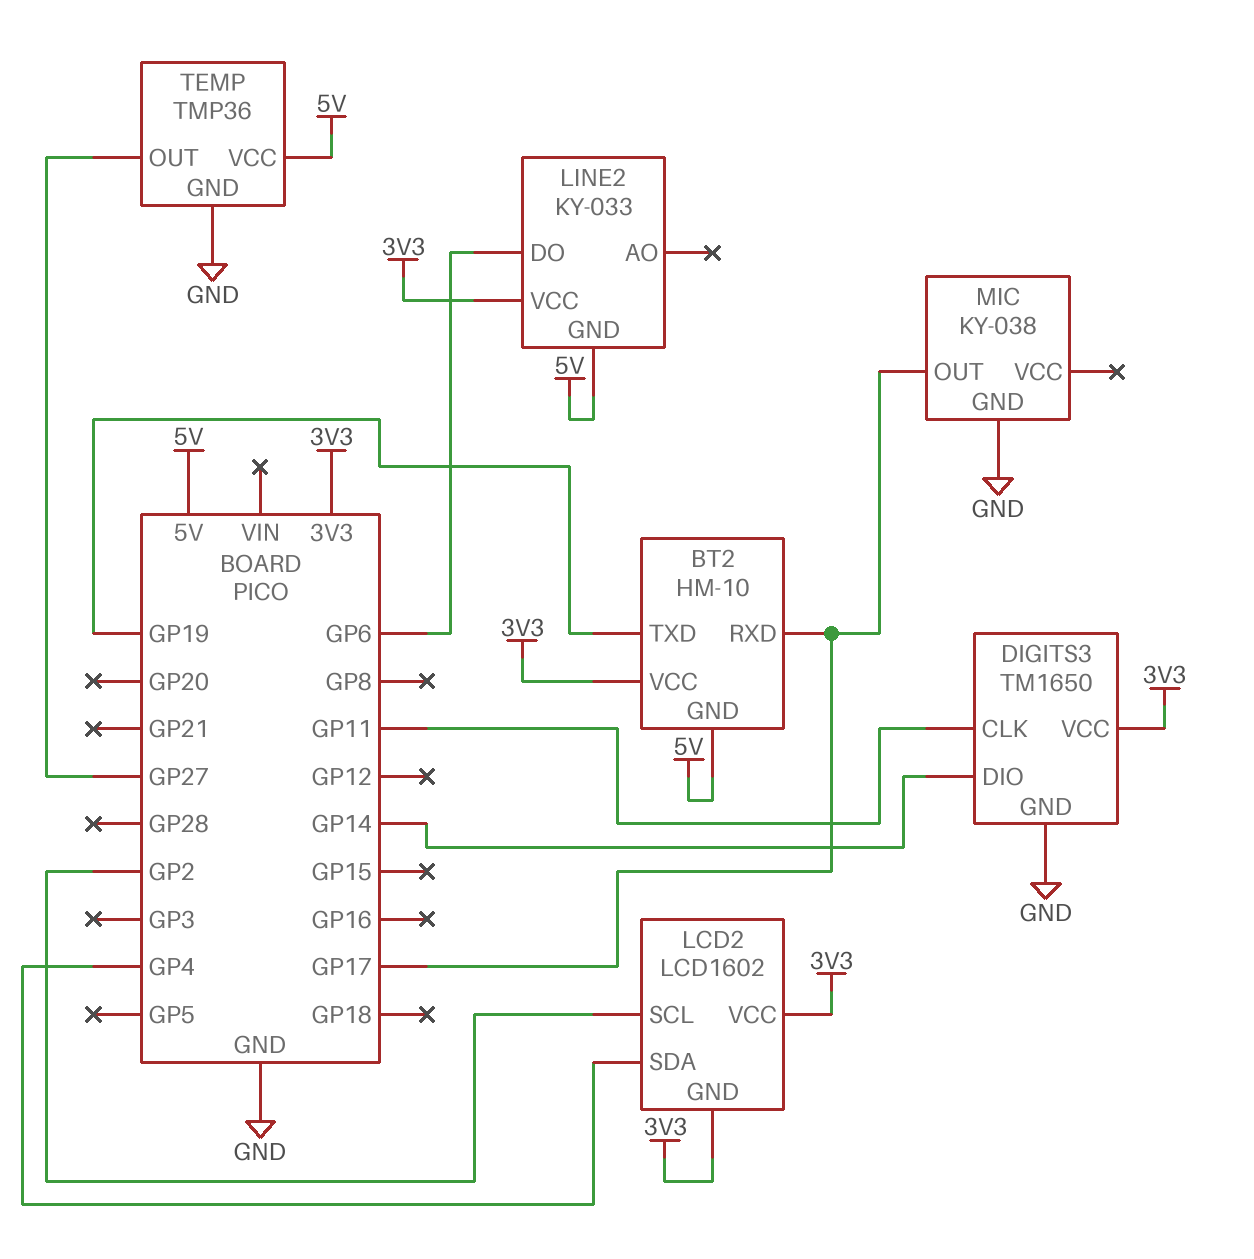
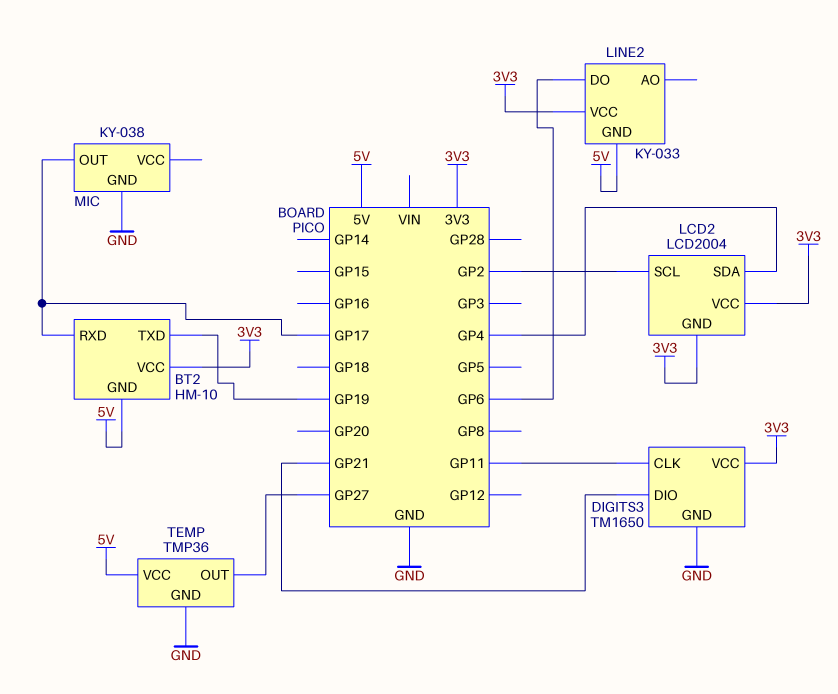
DIGITS3 pin DIO: GP14 -> GP21
LCD2: LCD1602 -> LCD2004

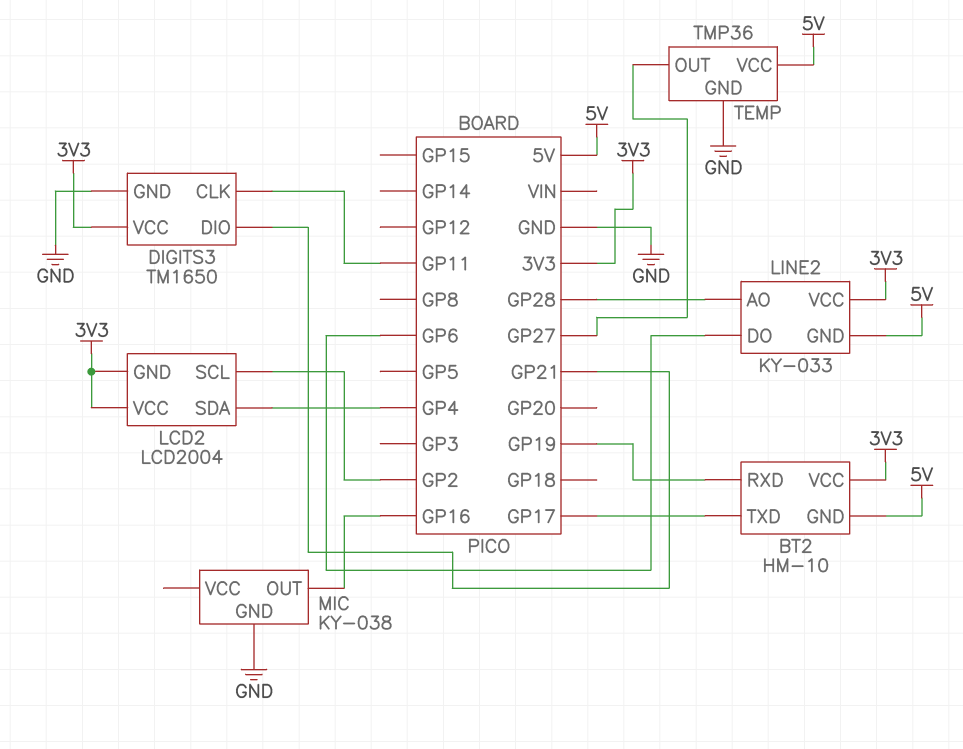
BT2 pin RXD: GP17 -> GP19
BT2 pin TXD: GP19 -> GP17
LINE2 pin AO: none -> GP28
MIC pin OUT: GP17 -> GP16

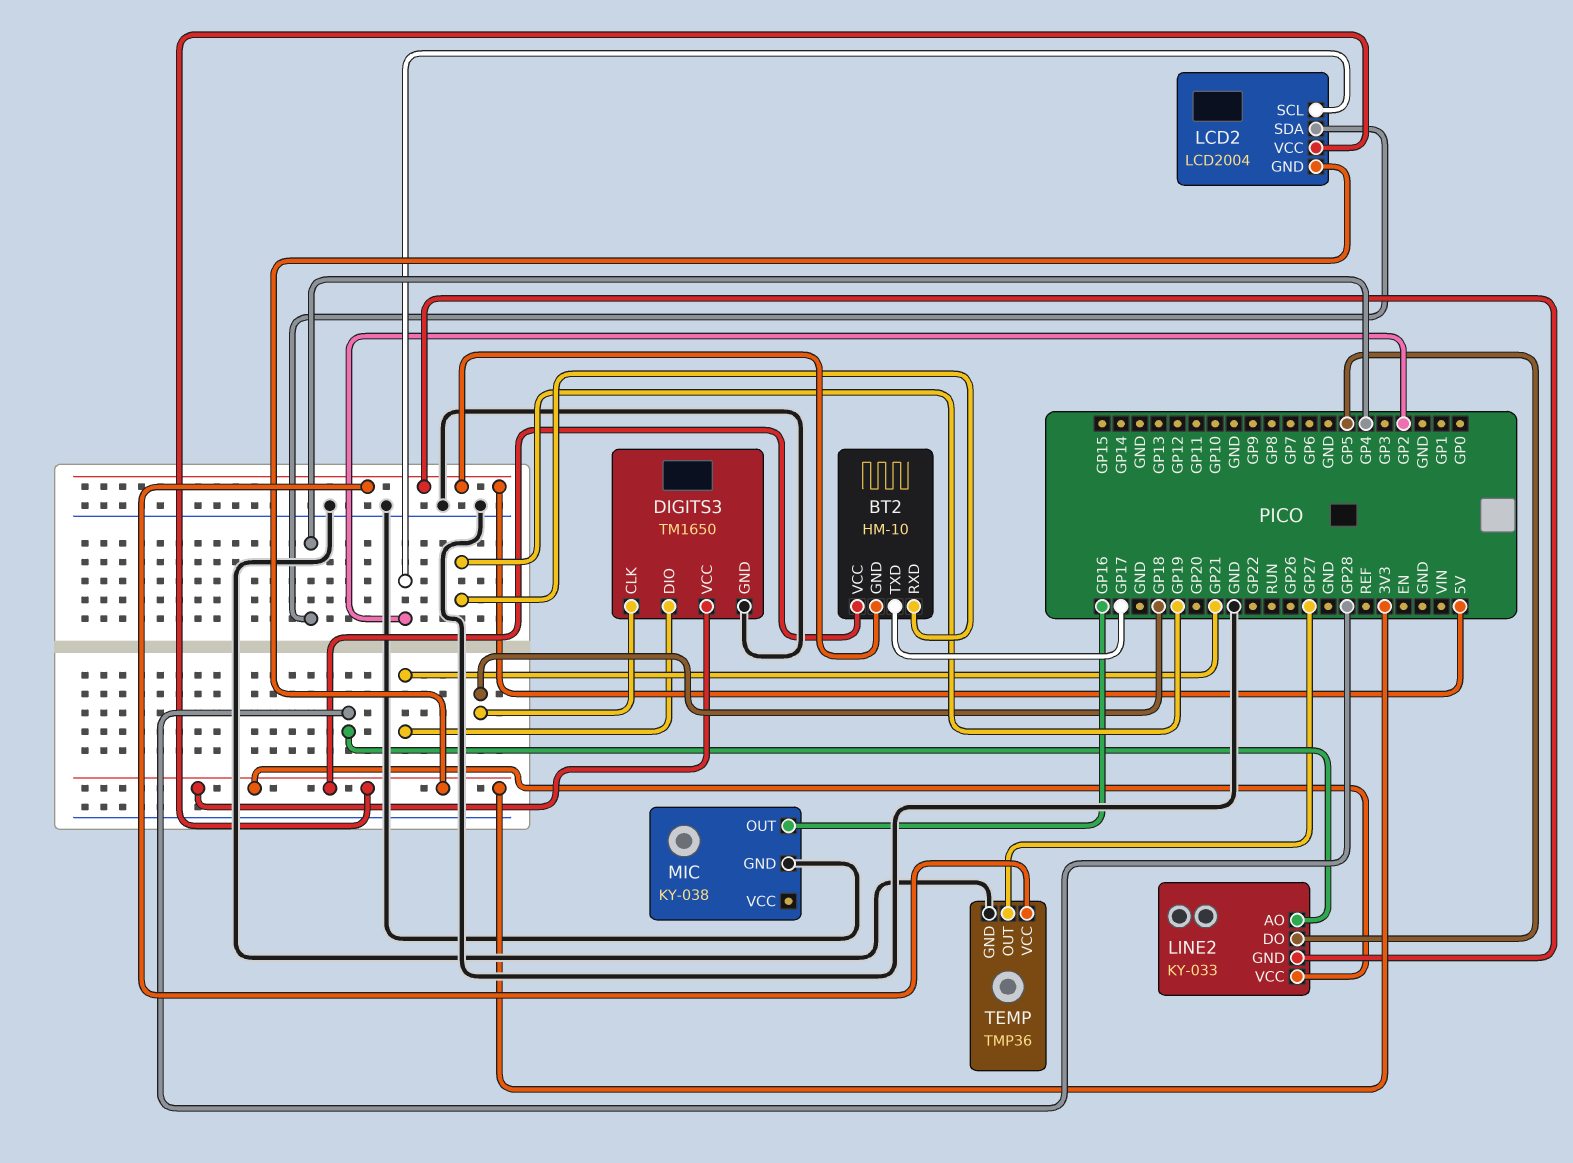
DIGITS3 pin CLK: GP11 -> GP18
LINE2 pin DO: GP6 -> GP5

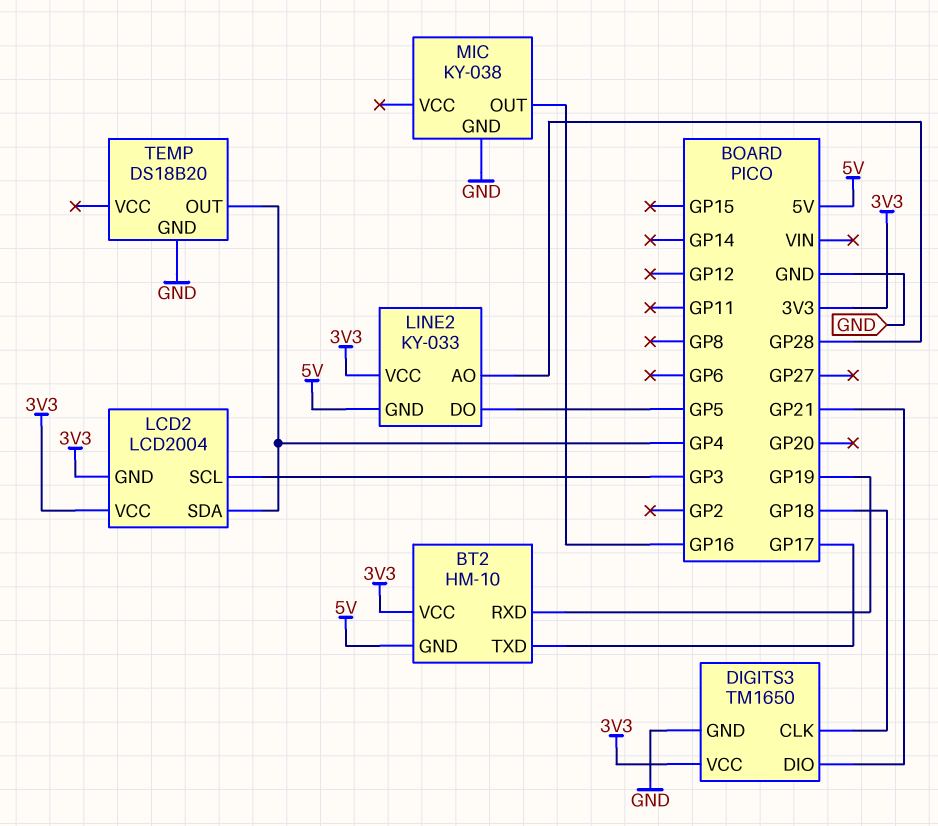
LCD2 pin SCL: GP2 -> GP3
TEMP: TMP36 -> DS18B20
TEMP pin OUT: GP27 -> GP4
TEMP pin VCC: 5V -> none

